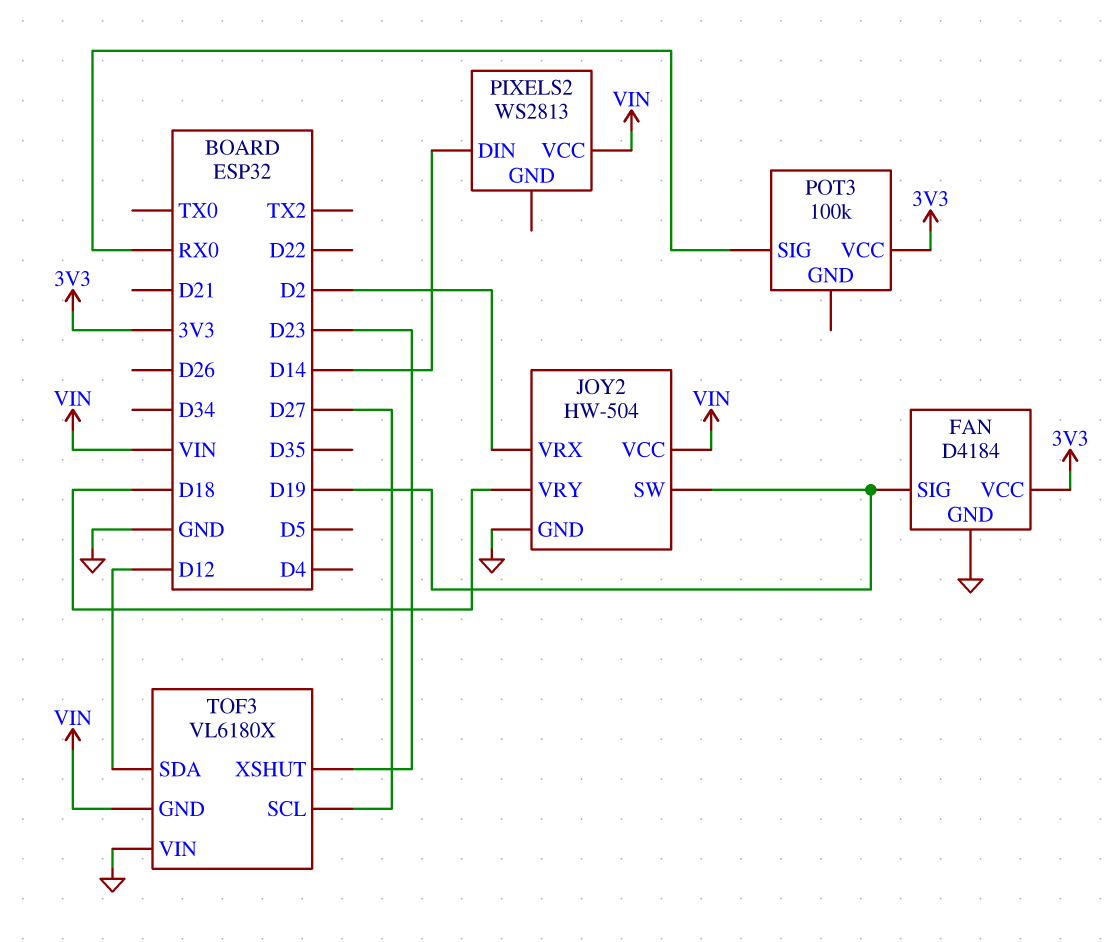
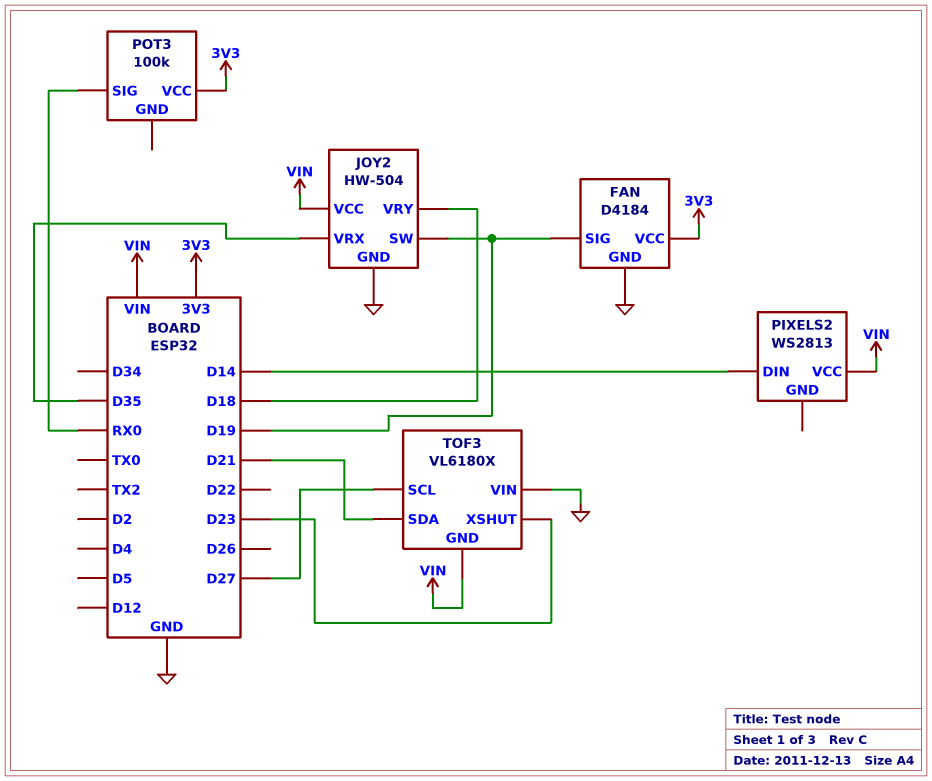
JOY2 pin VRX: D2 -> D35
TOF3 pin SDA: D12 -> D21

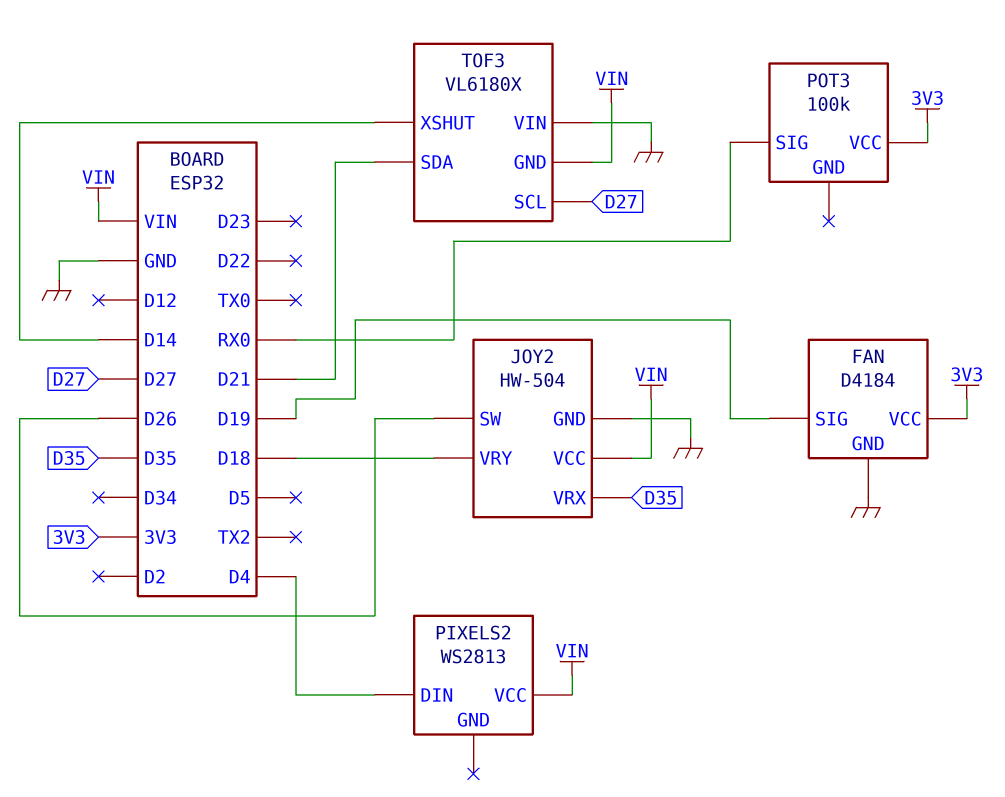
JOY2 pin SW: D19 -> D26
PIXELS2 pin DIN: D14 -> D4
TOF3 pin XSHUT: D23 -> D14

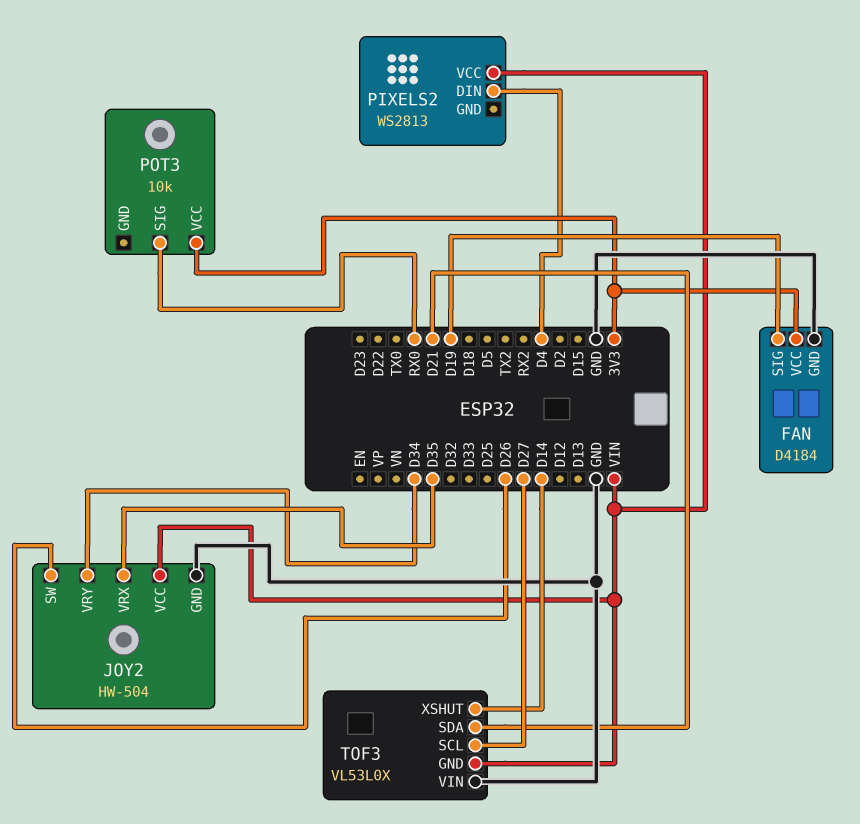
JOY2 pin VRY: D18 -> D34
POT3: 100k -> 10k
TOF3: VL6180X -> VL53L0X

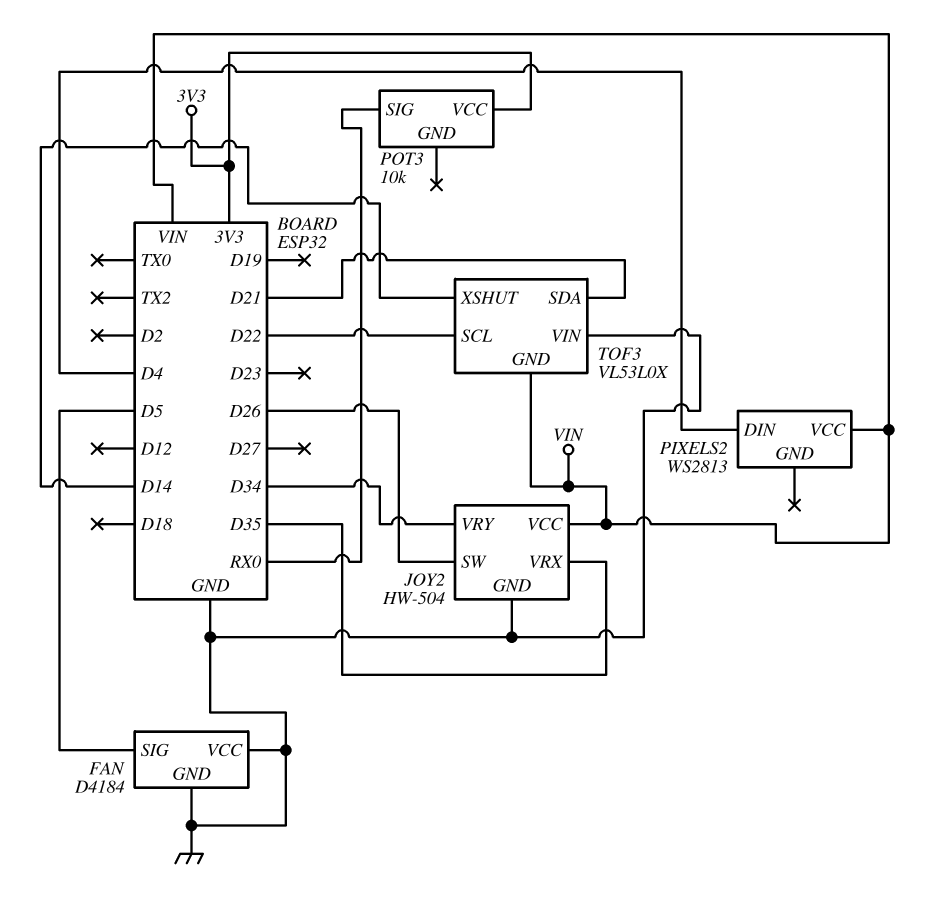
FAN pin SIG: D19 -> D5
FAN pin VCC: 3V3 -> GND
TOF3 pin SCL: D27 -> D22

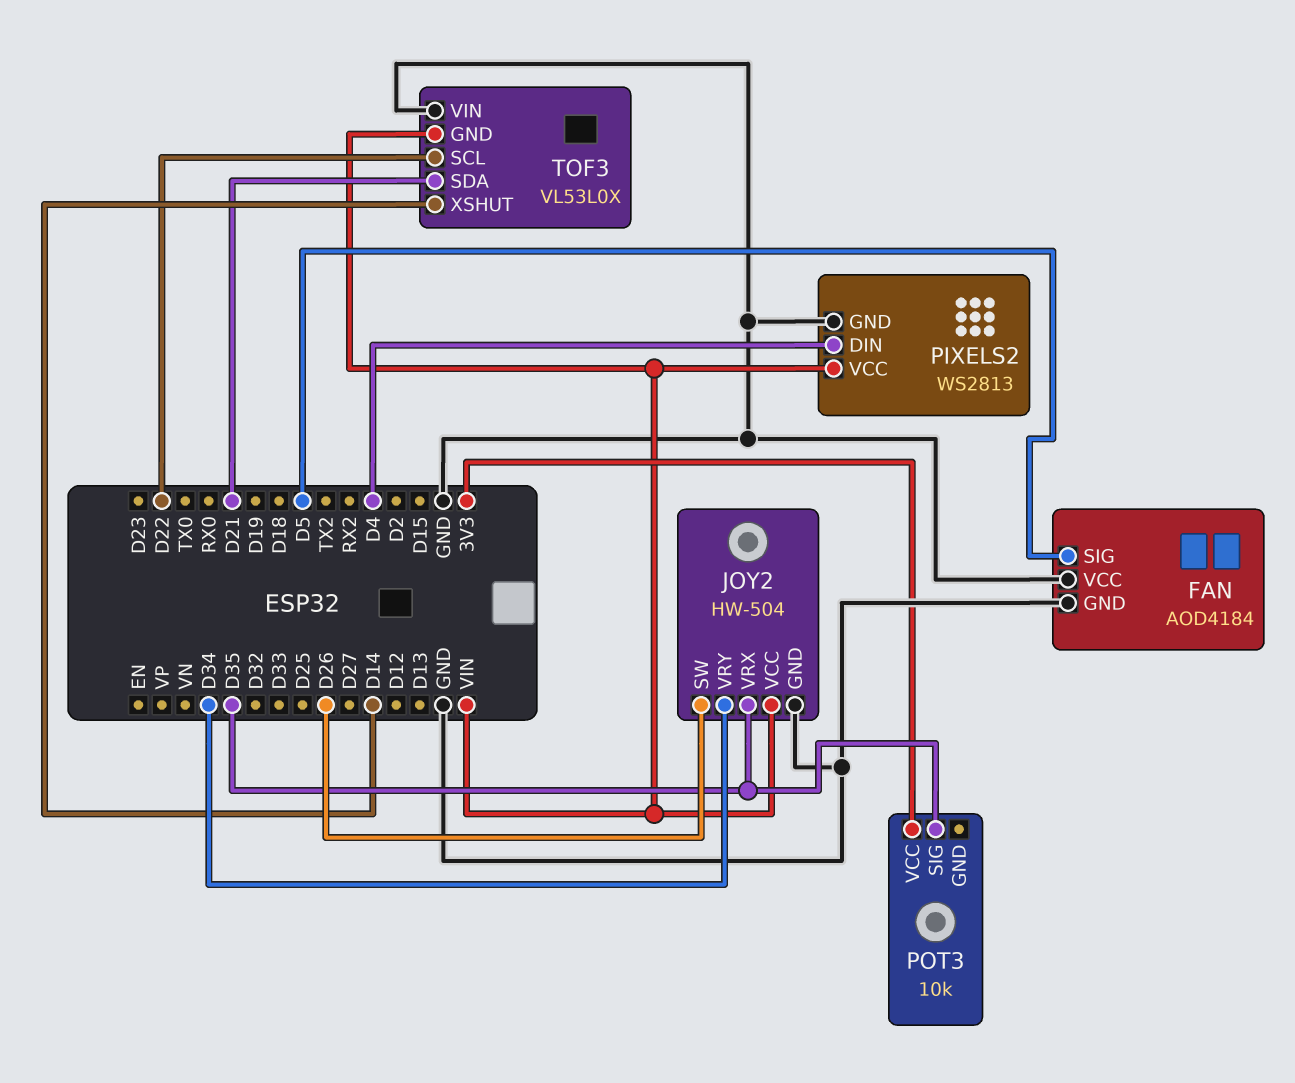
FAN: D4184 -> AOD4184
PIXELS2 pin GND: none -> GND
POT3 pin SIG: RX0 -> D35

